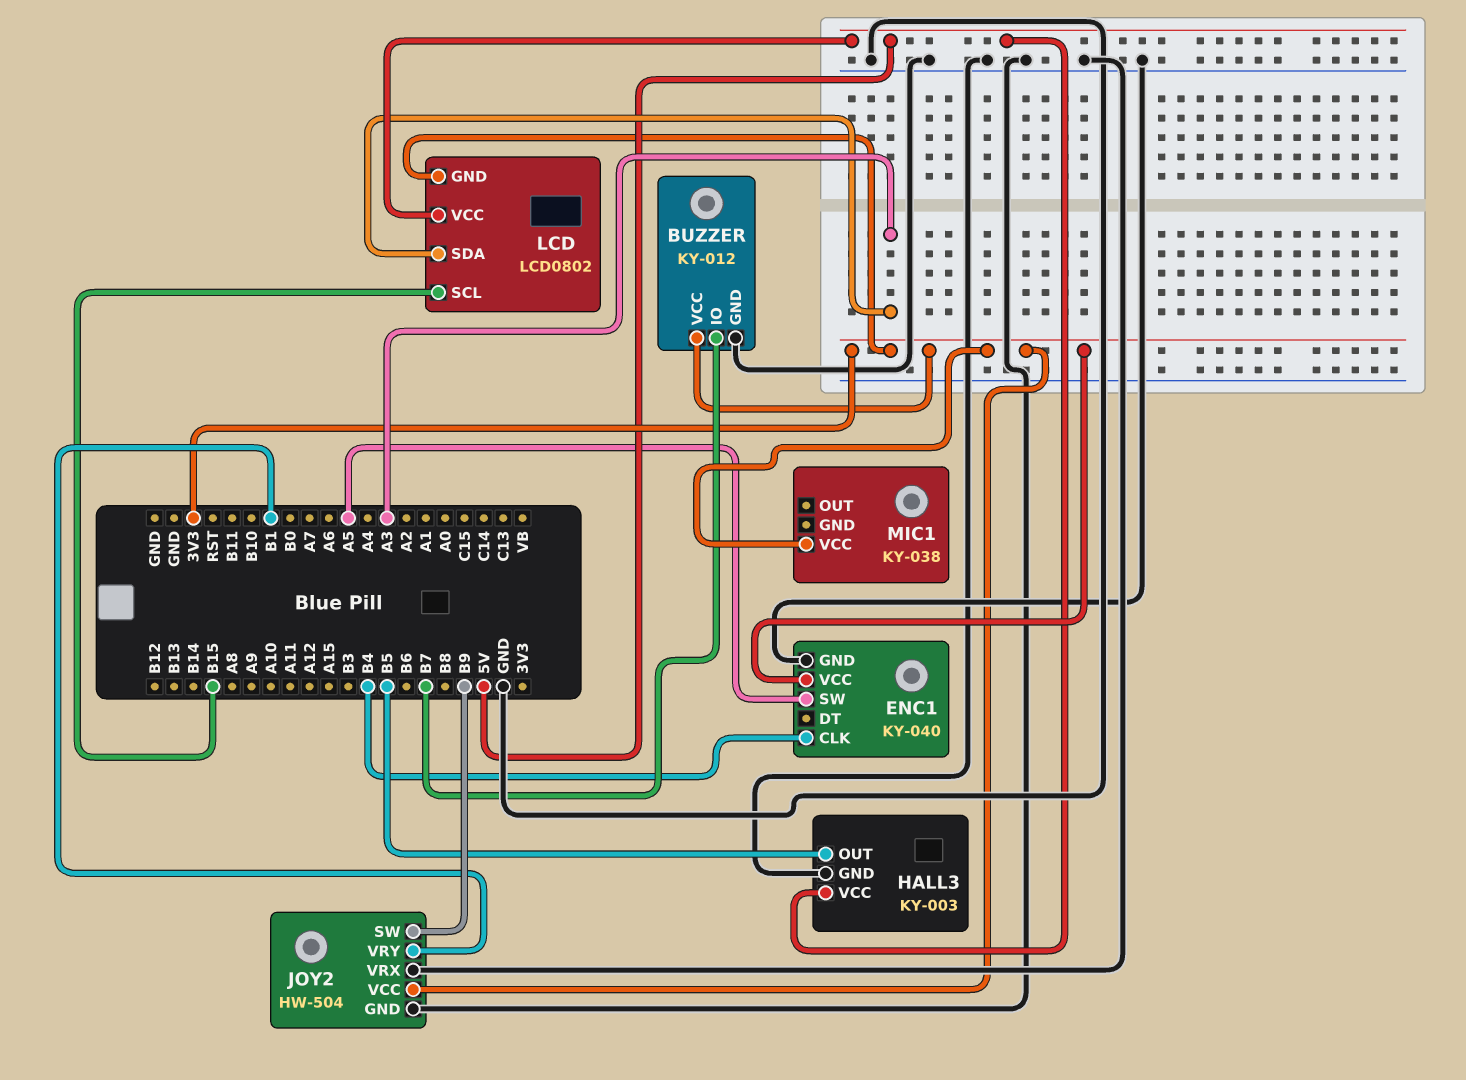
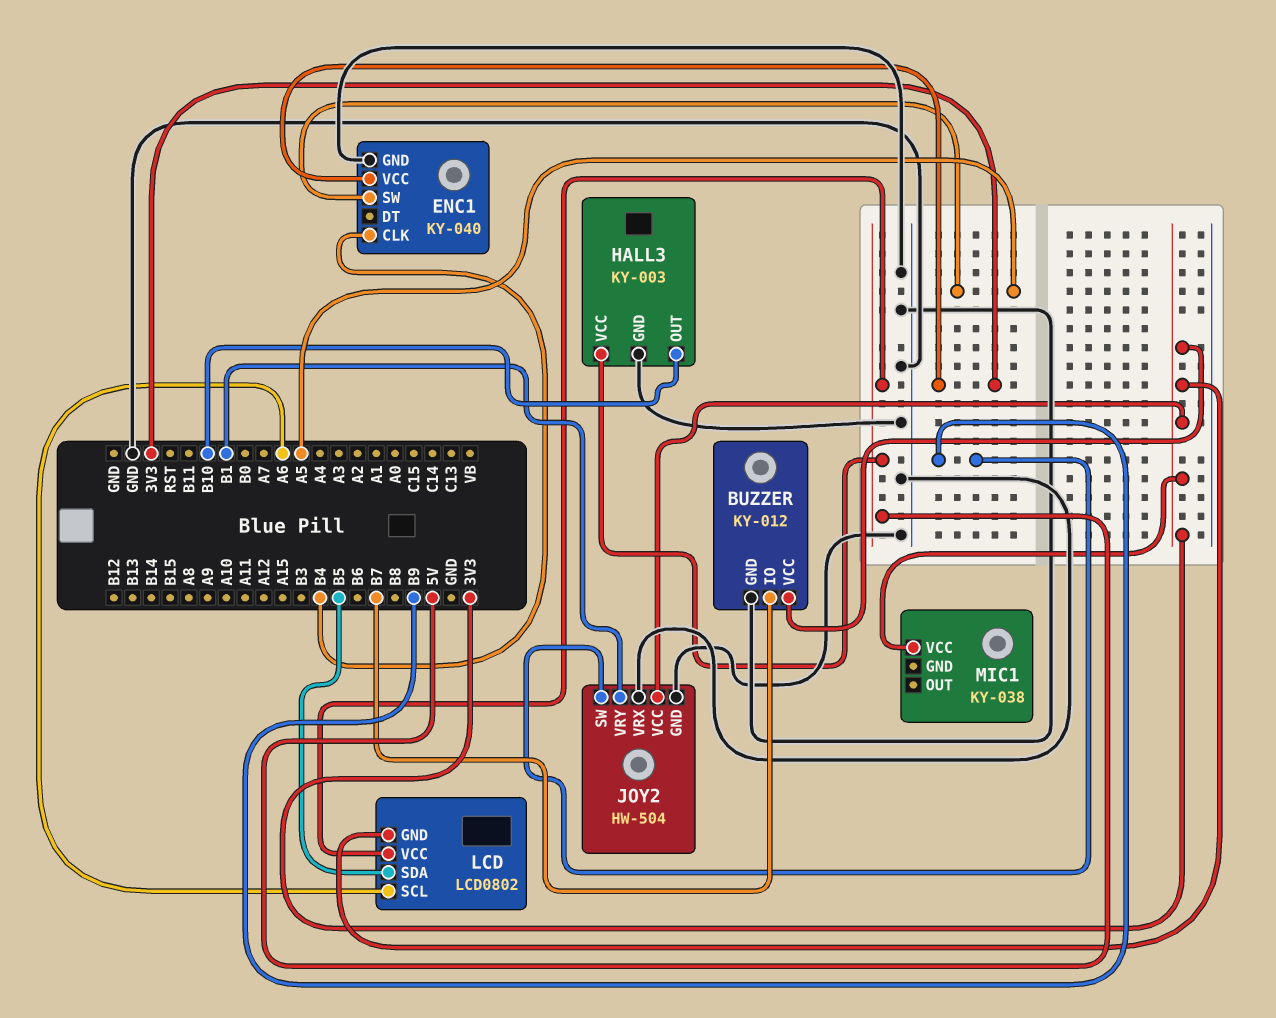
HALL3 pin OUT: B5 -> B10
LCD pin SCL: B15 -> A6
LCD pin SDA: A3 -> B5

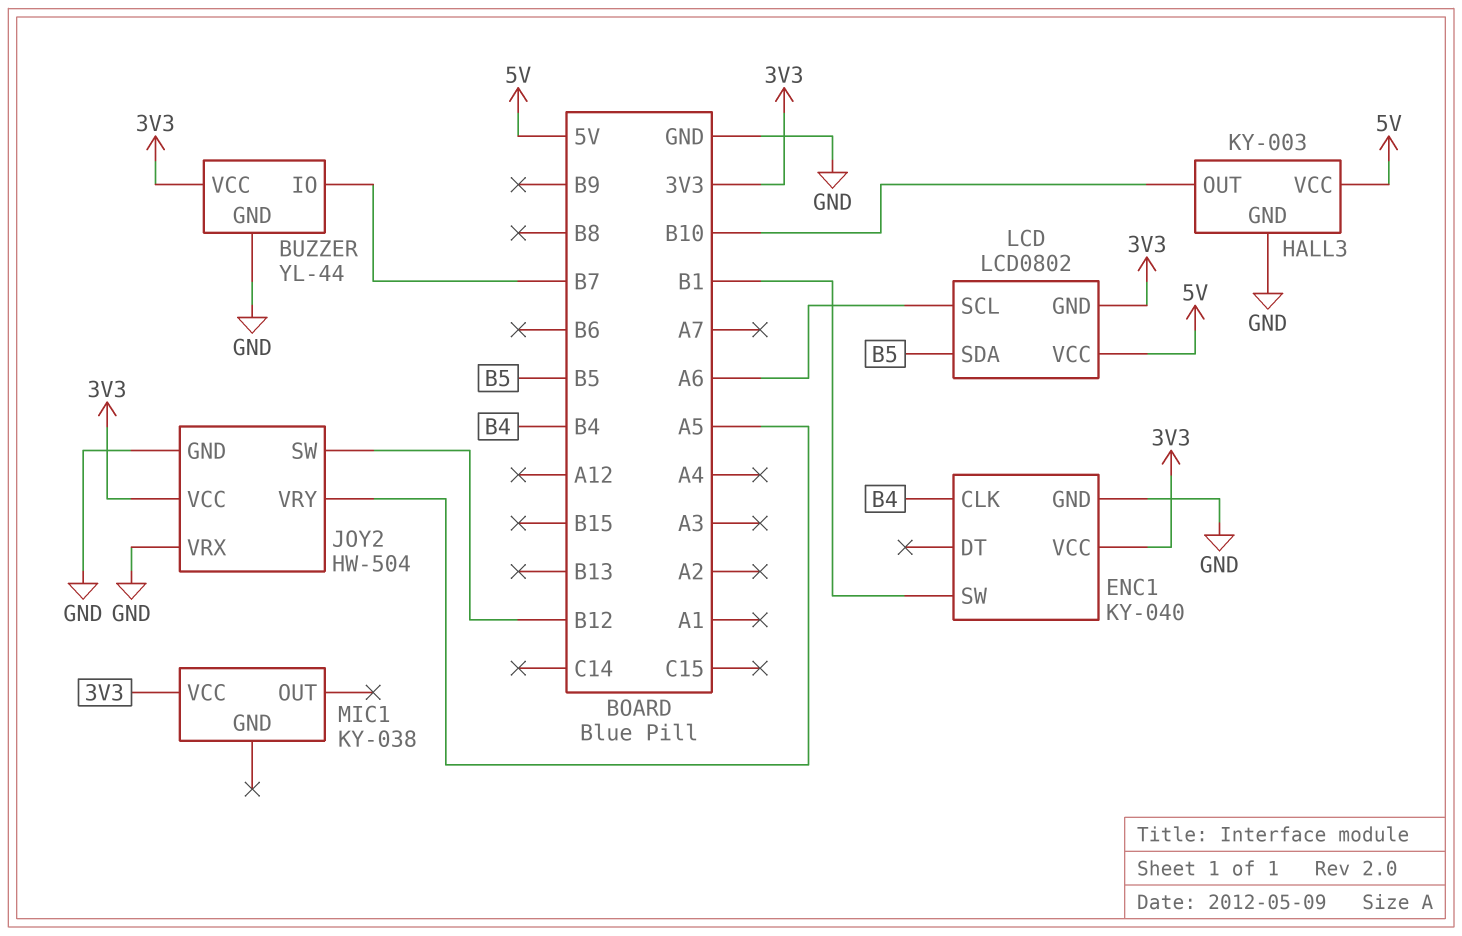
BUZZER: KY-012 -> YL-44
ENC1 pin SW: A5 -> B1
JOY2 pin SW: B9 -> B12
JOY2 pin VRY: B1 -> A5

